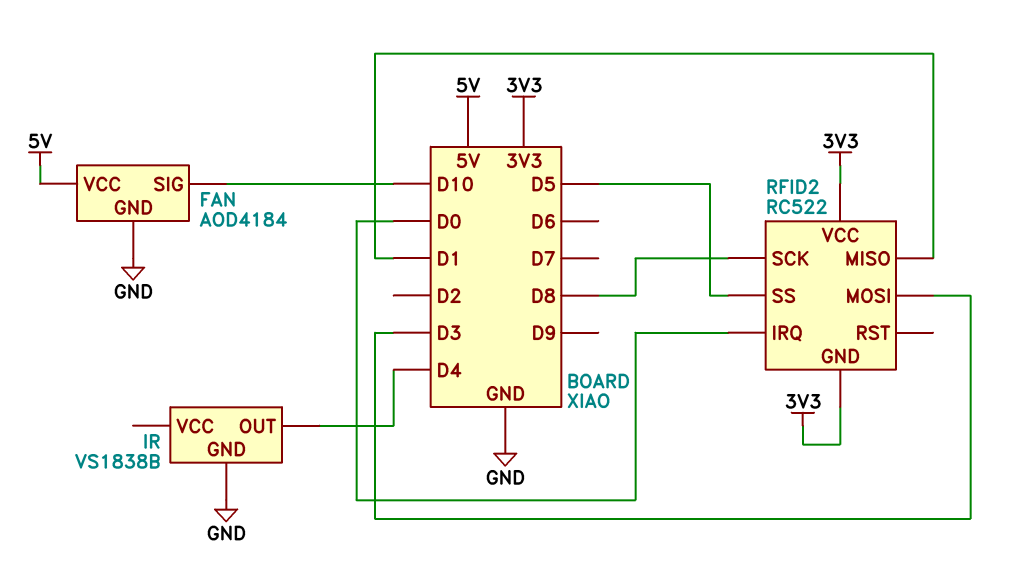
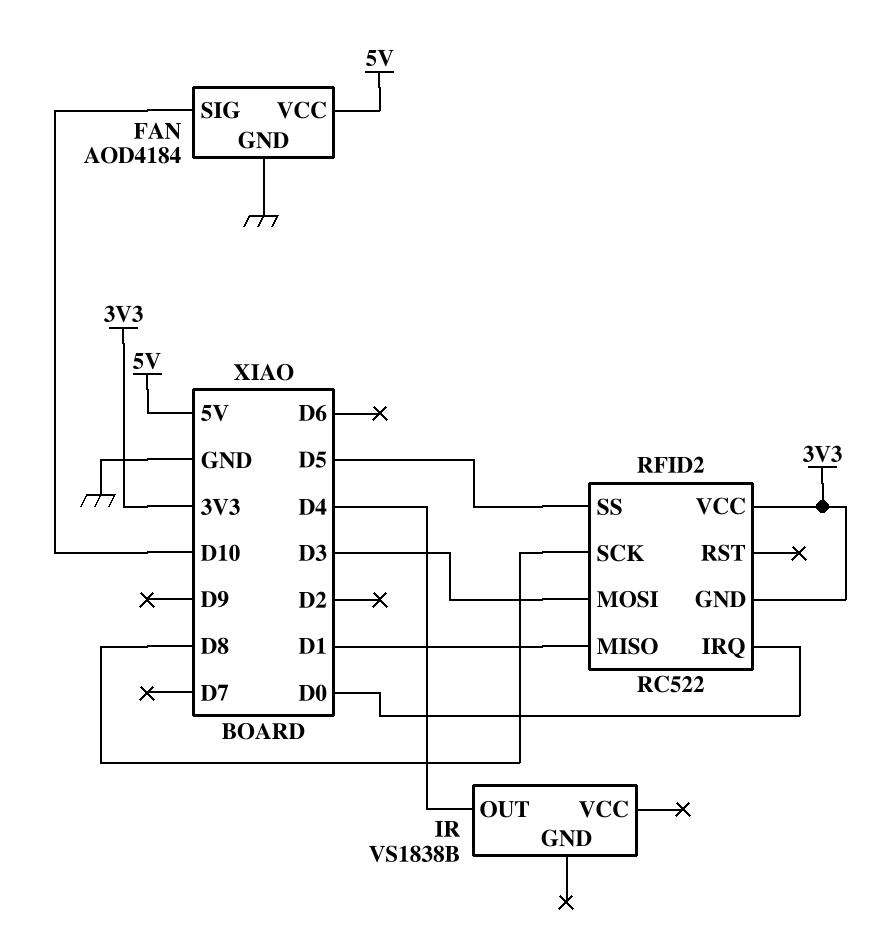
IR pin GND: GND -> none

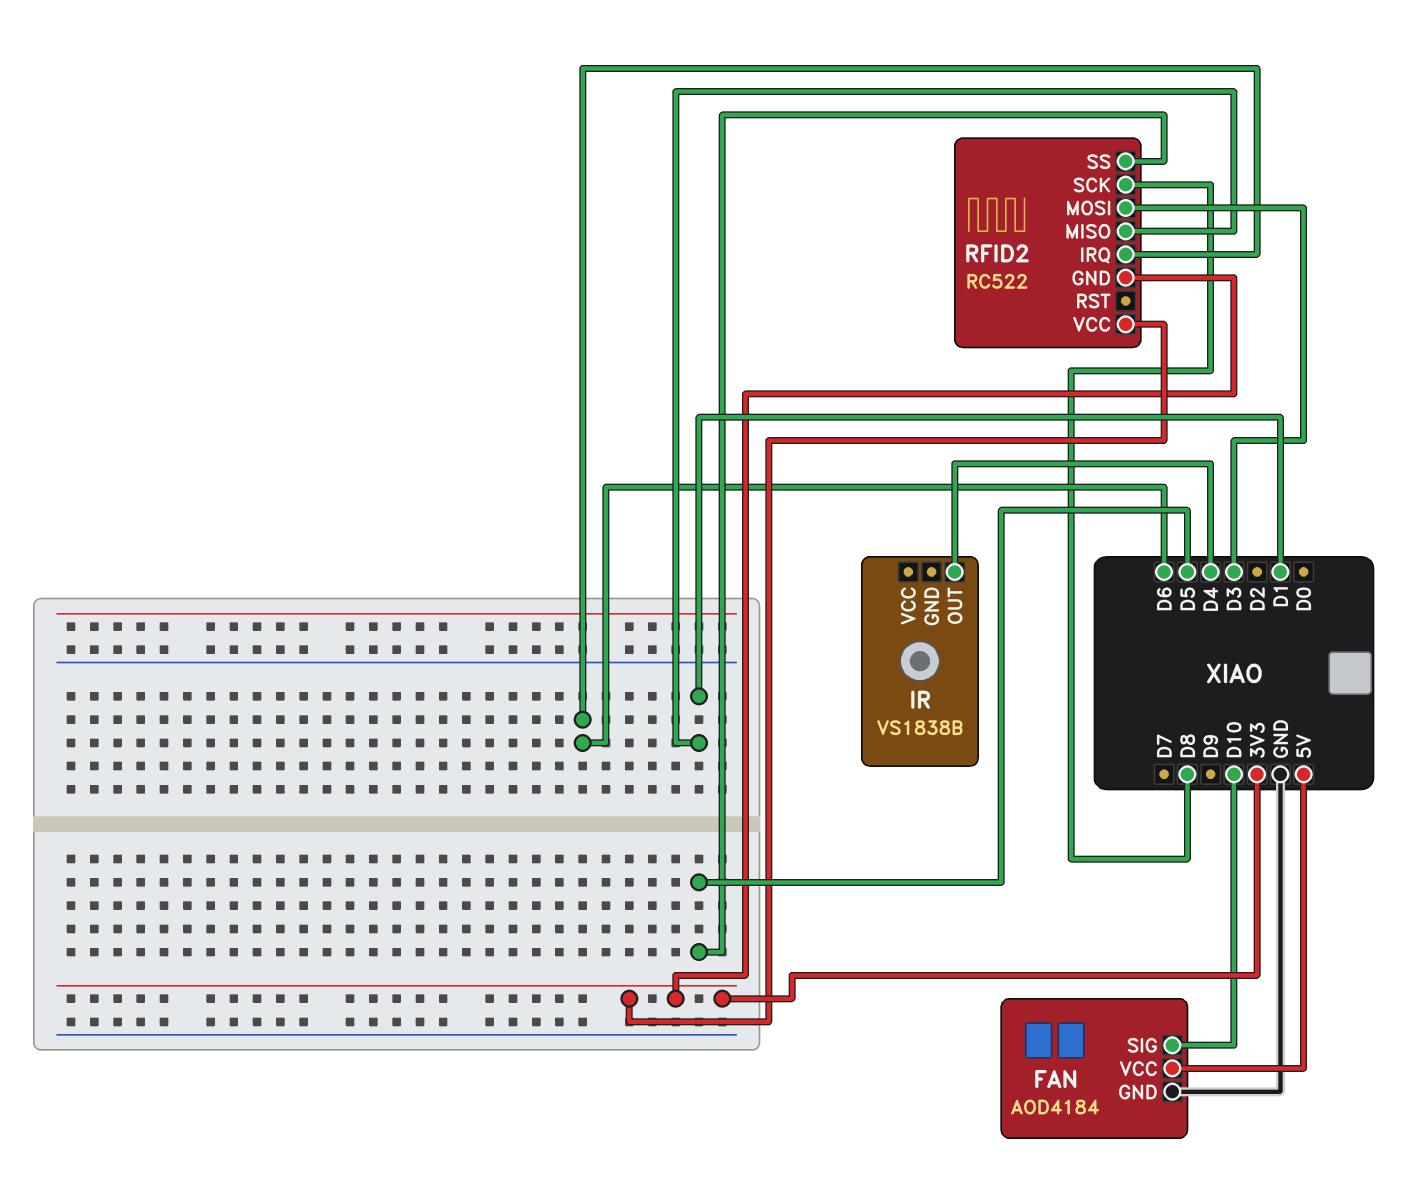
RFID2 pin IRQ: D0 -> D6

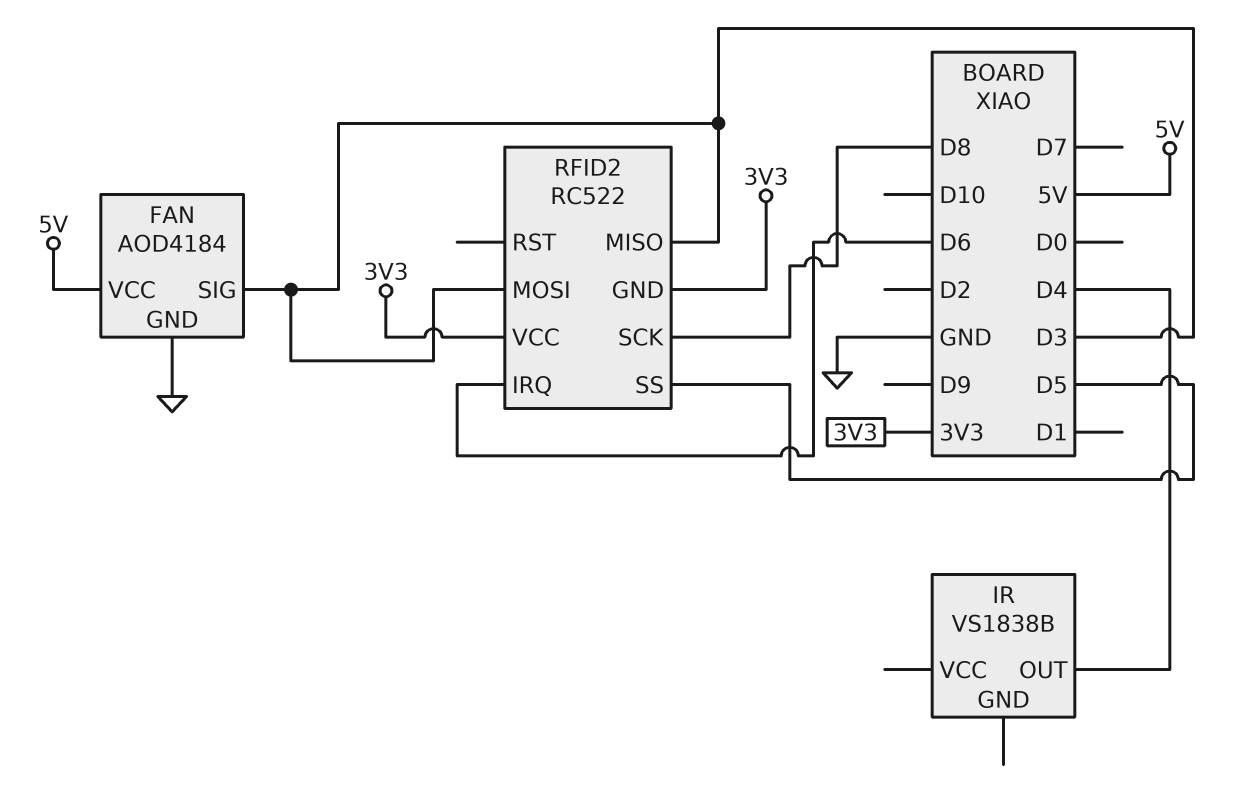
FAN pin SIG: D10 -> D3
RFID2 pin MISO: D1 -> D3

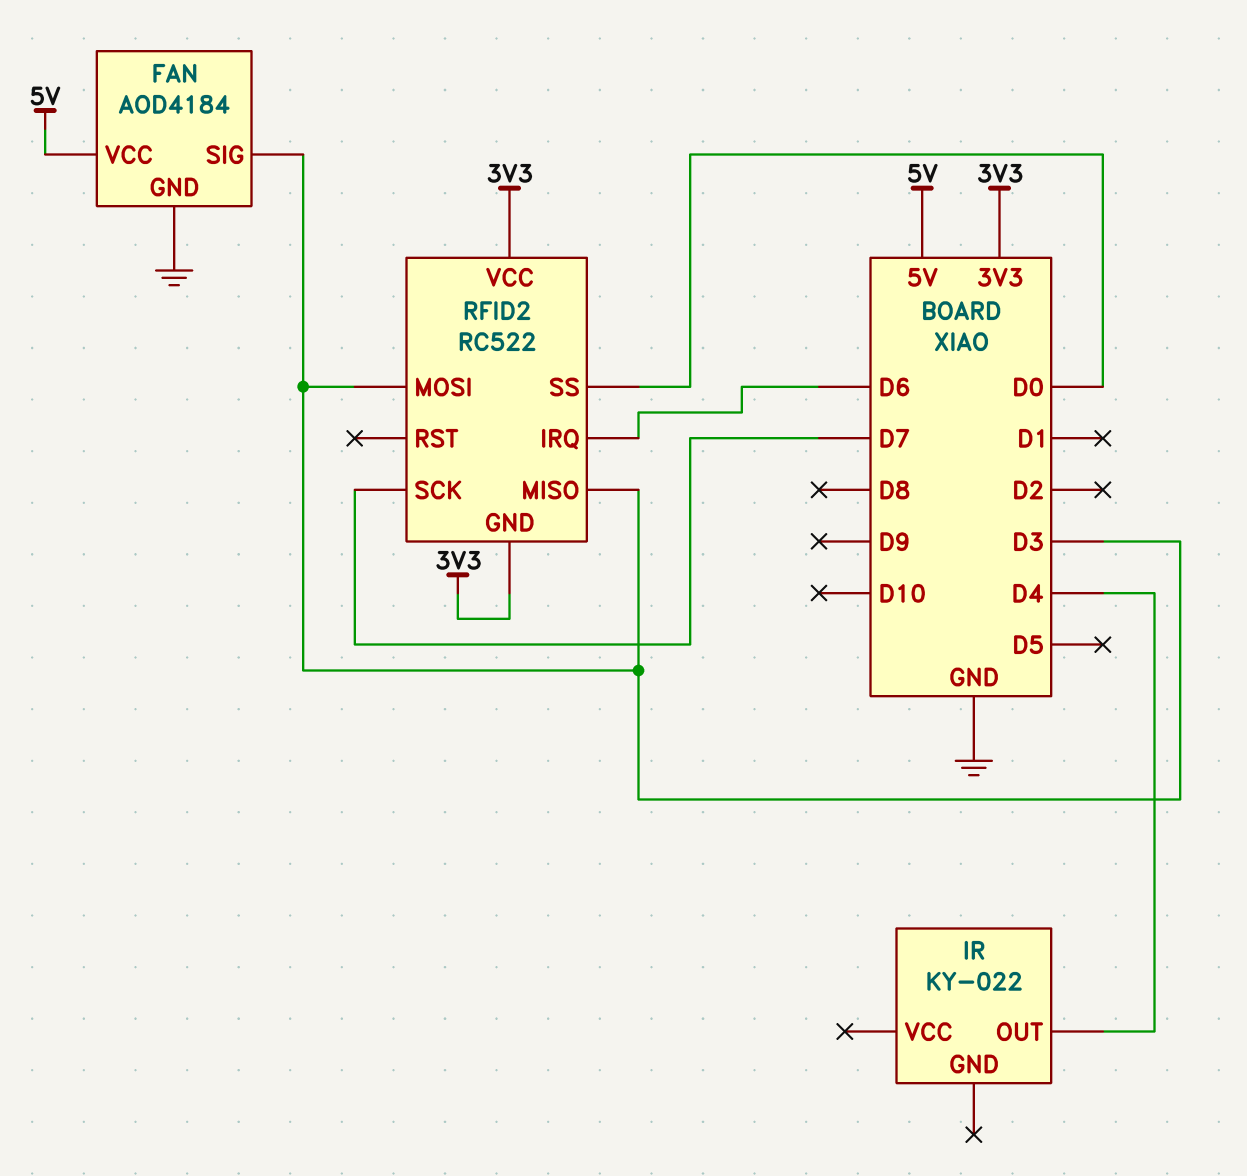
IR: VS1838B -> KY-022
RFID2 pin SCK: D8 -> D7
RFID2 pin SS: D5 -> D0

